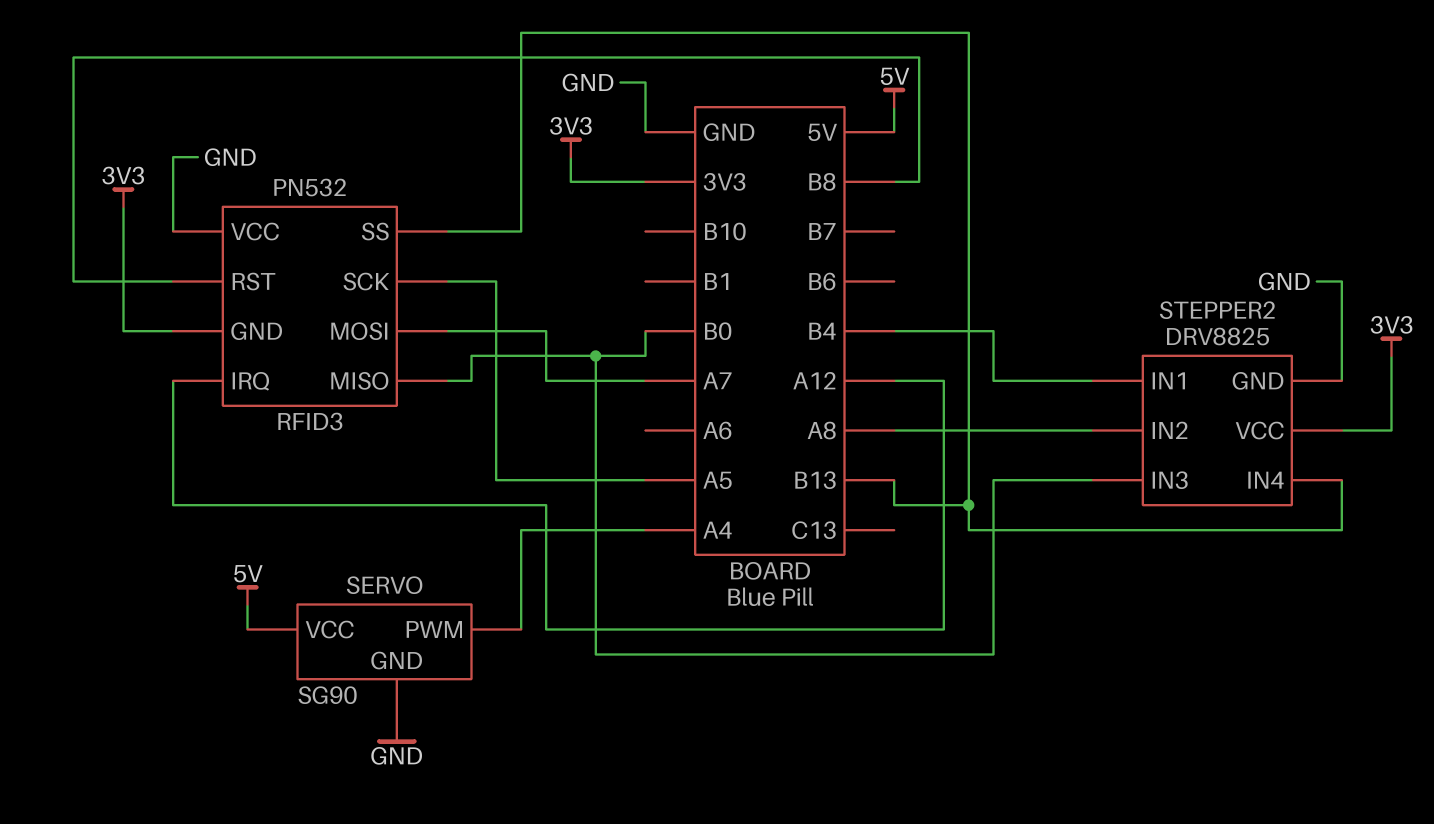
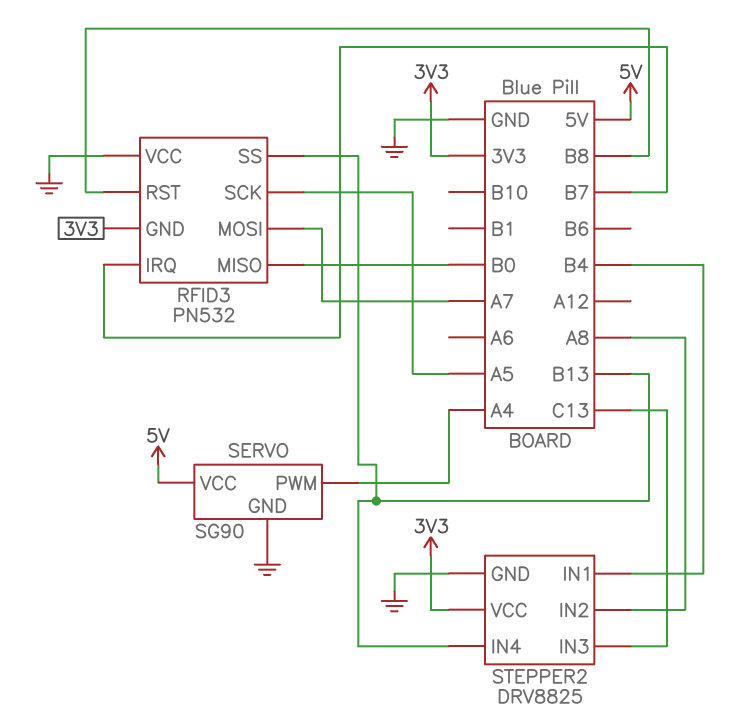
RFID3 pin IRQ: A12 -> B7
STEPPER2 pin IN3: B0 -> C13

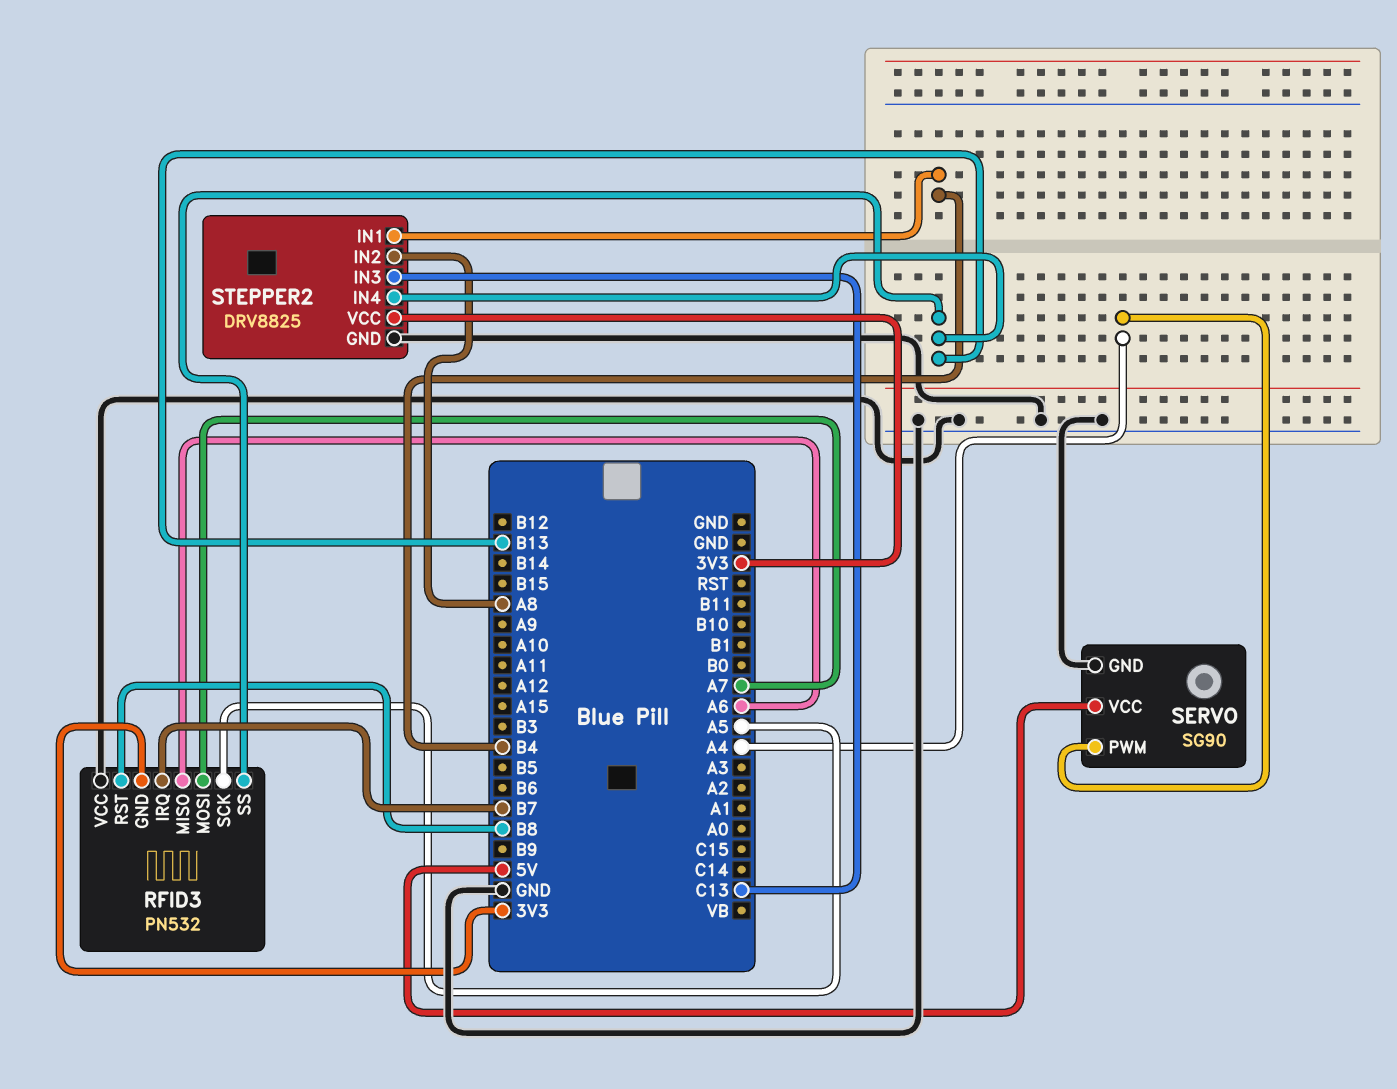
RFID3 pin MISO: B0 -> A6

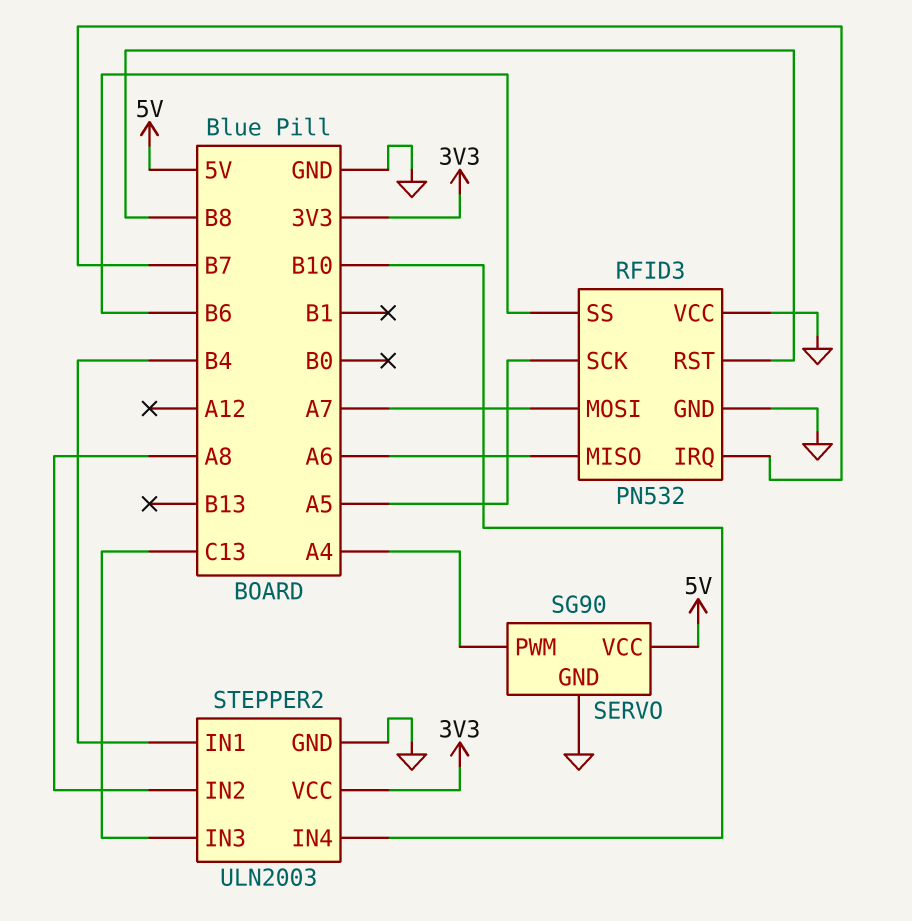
RFID3 pin GND: 3V3 -> GND
RFID3 pin SS: B13 -> B6
STEPPER2: DRV8825 -> ULN2003
STEPPER2 pin IN4: B13 -> B10

